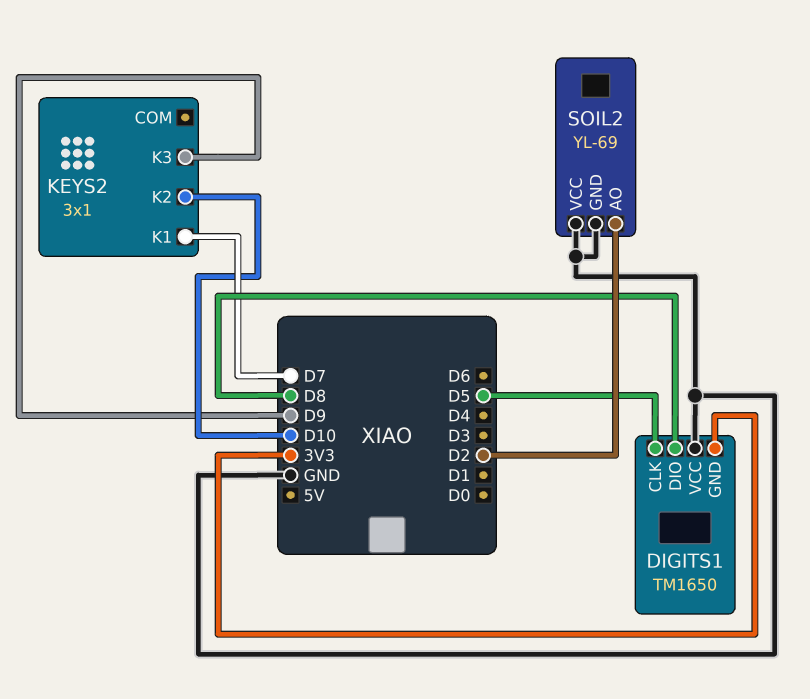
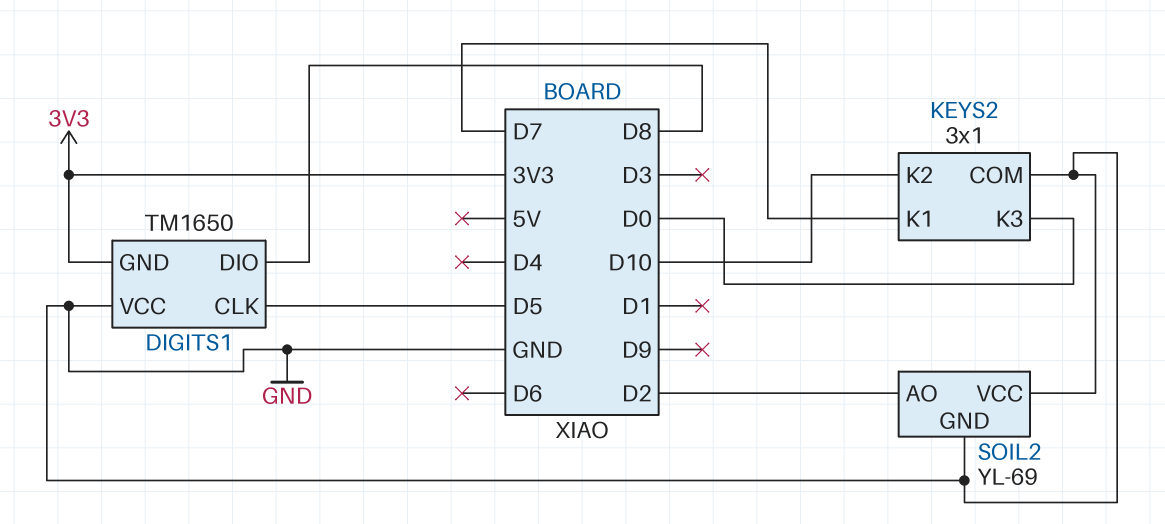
KEYS2 pin COM: none -> GND
KEYS2 pin K3: D9 -> D0

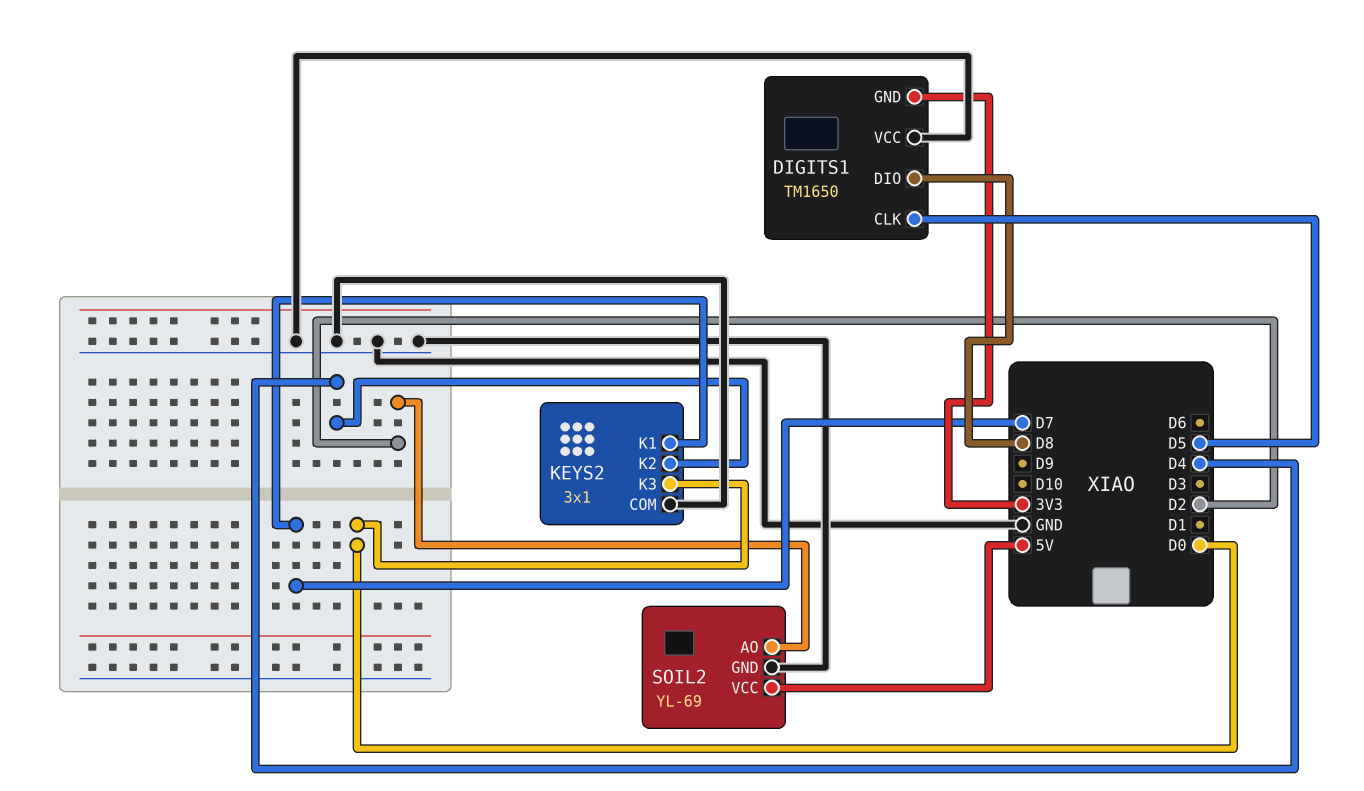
KEYS2 pin K2: D10 -> D4
SOIL2 pin VCC: GND -> 5V

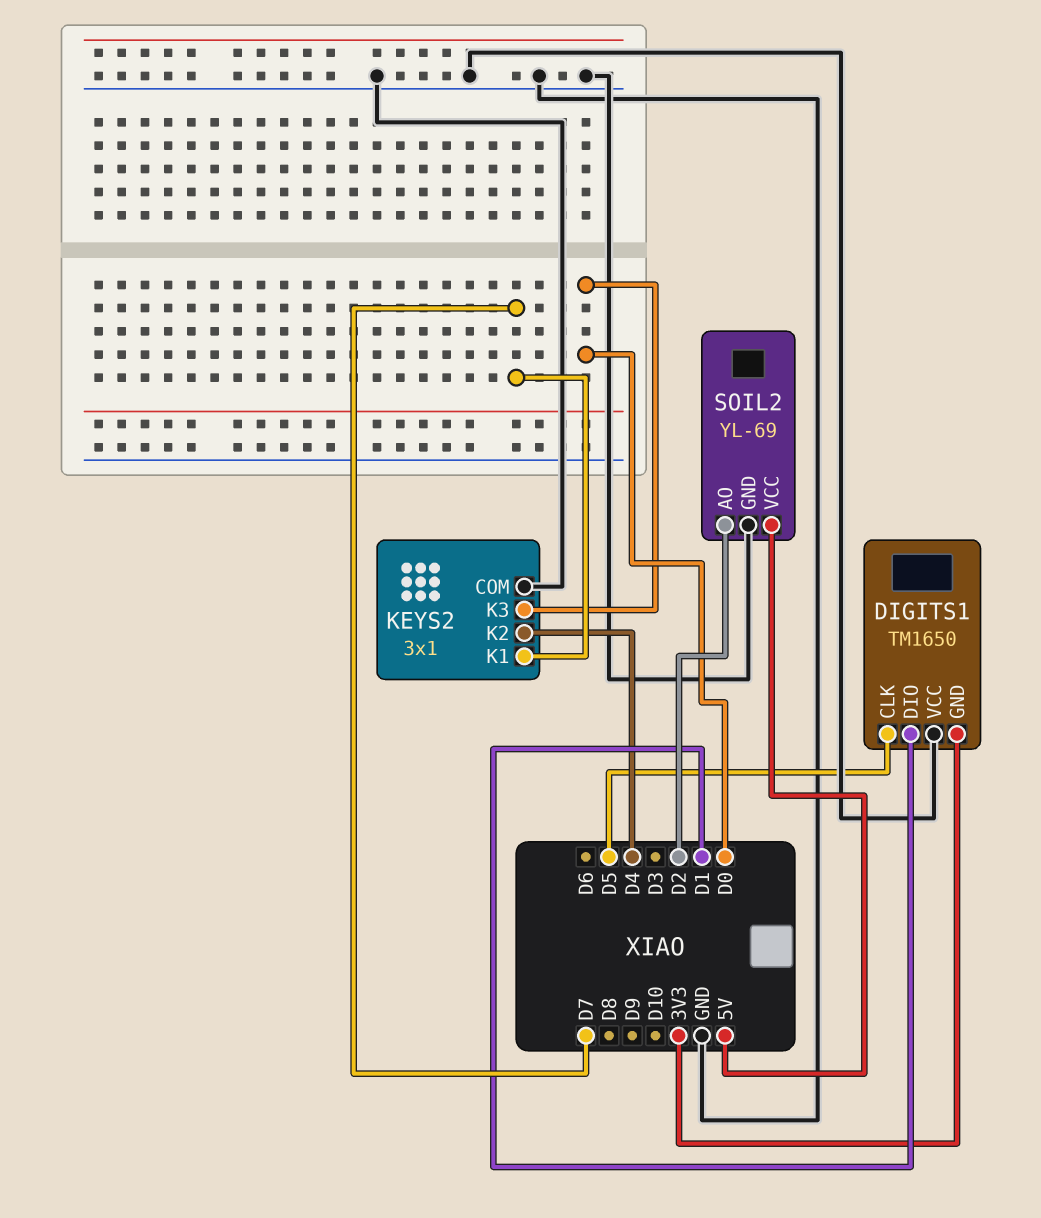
DIGITS1 pin DIO: D8 -> D1

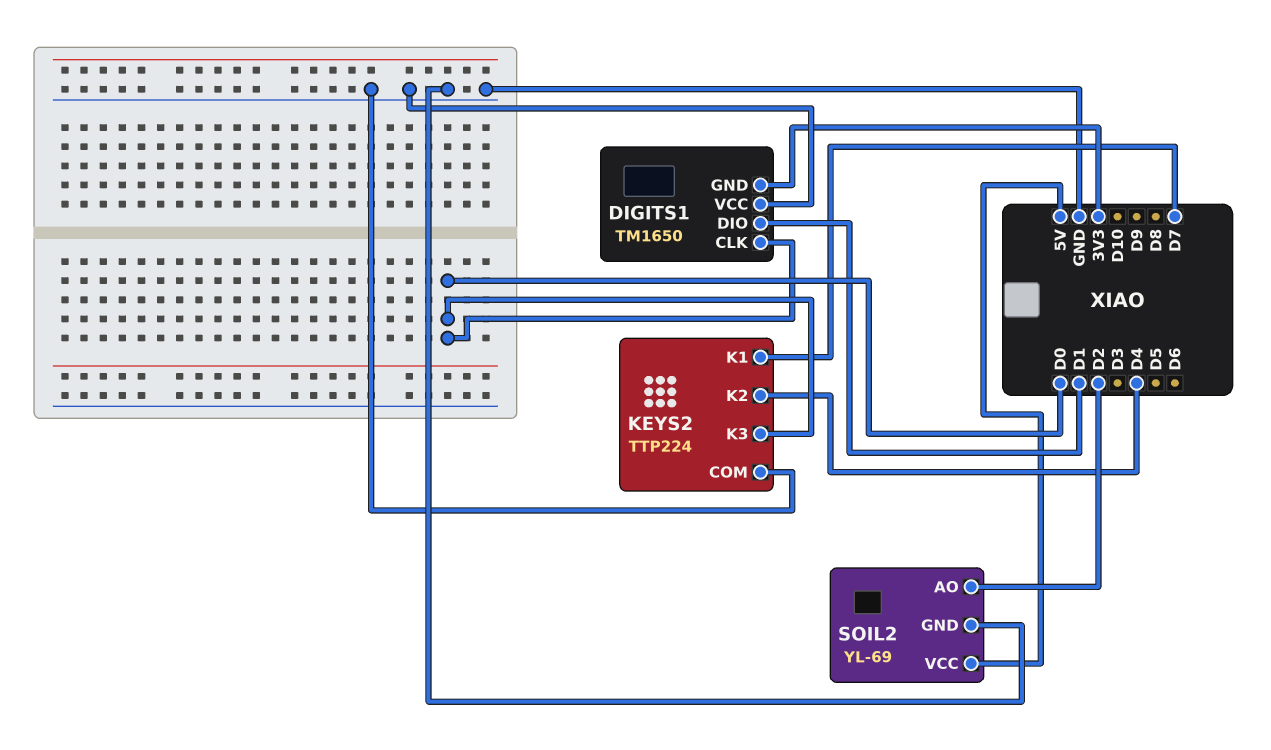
DIGITS1 pin CLK: D5 -> D0
KEYS2: 3x1 -> TTP224

